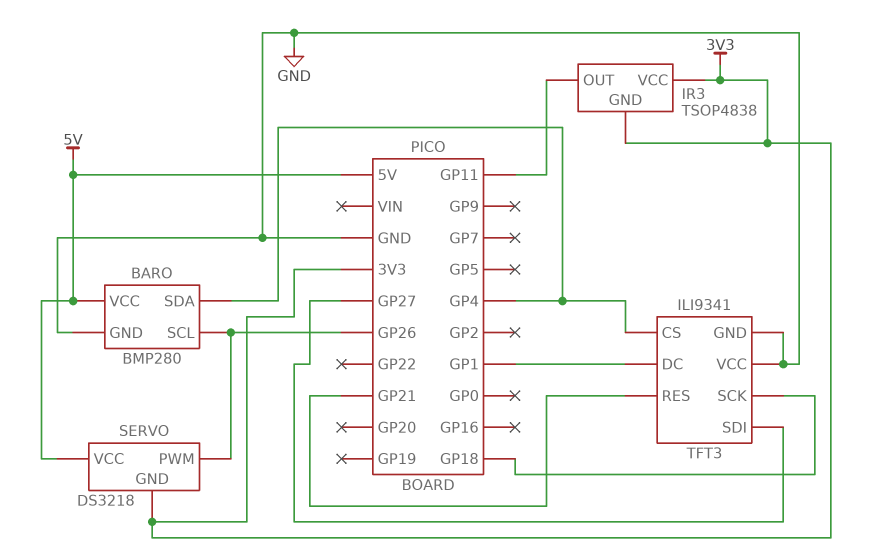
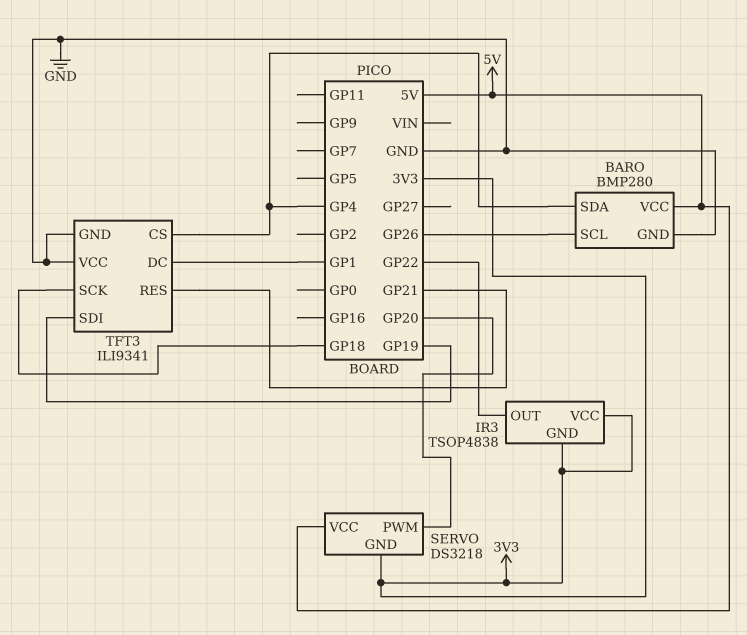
IR3 pin OUT: GP11 -> GP22
SERVO pin PWM: GP26 -> GP20
TFT3 pin SDI: GP27 -> GP19

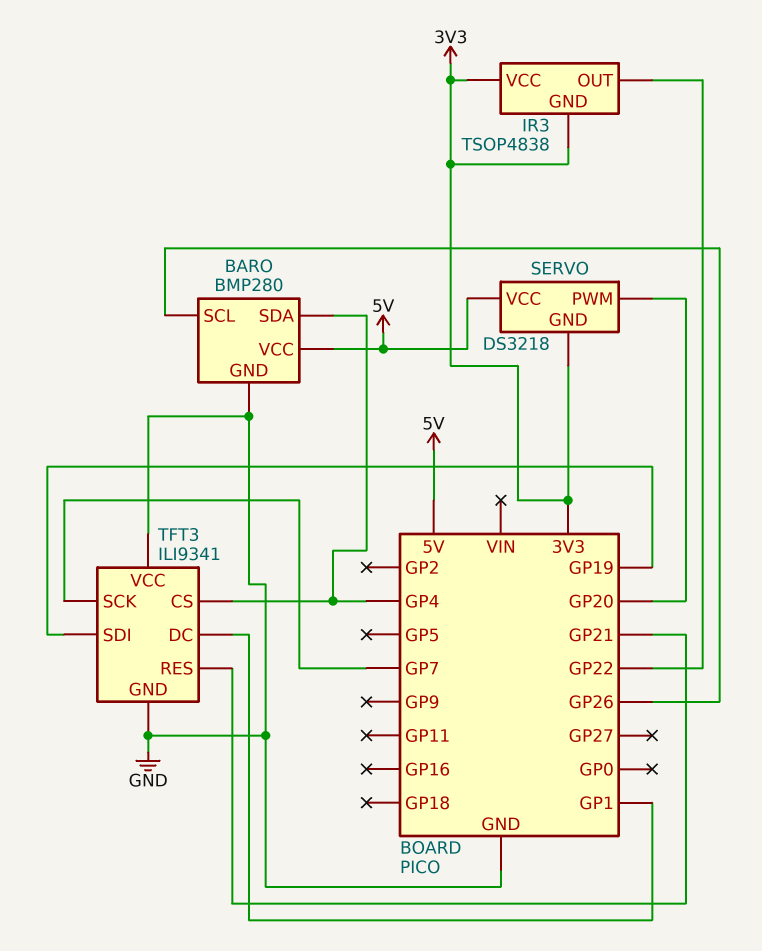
TFT3 pin SCK: GP18 -> GP7

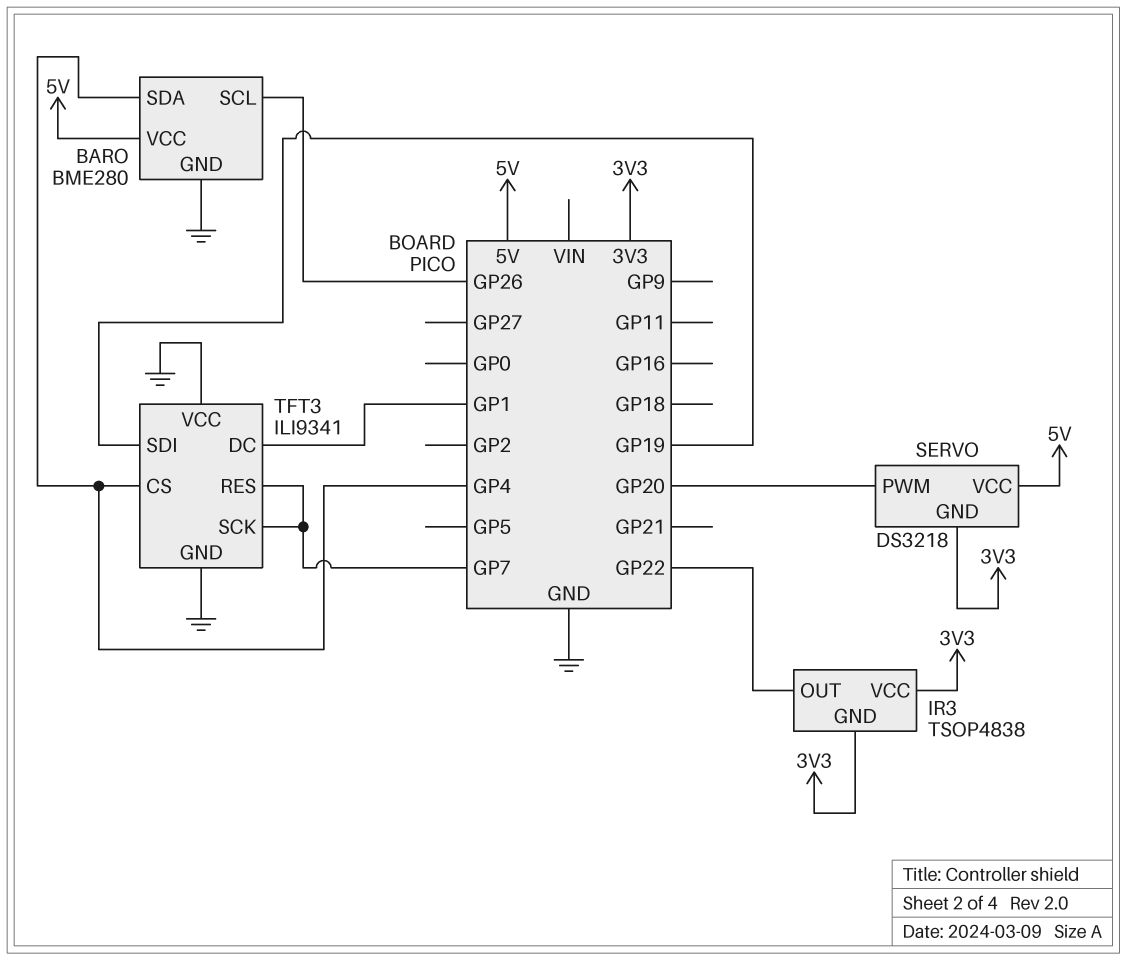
BARO: BMP280 -> BME280
TFT3 pin RES: GP21 -> GP7

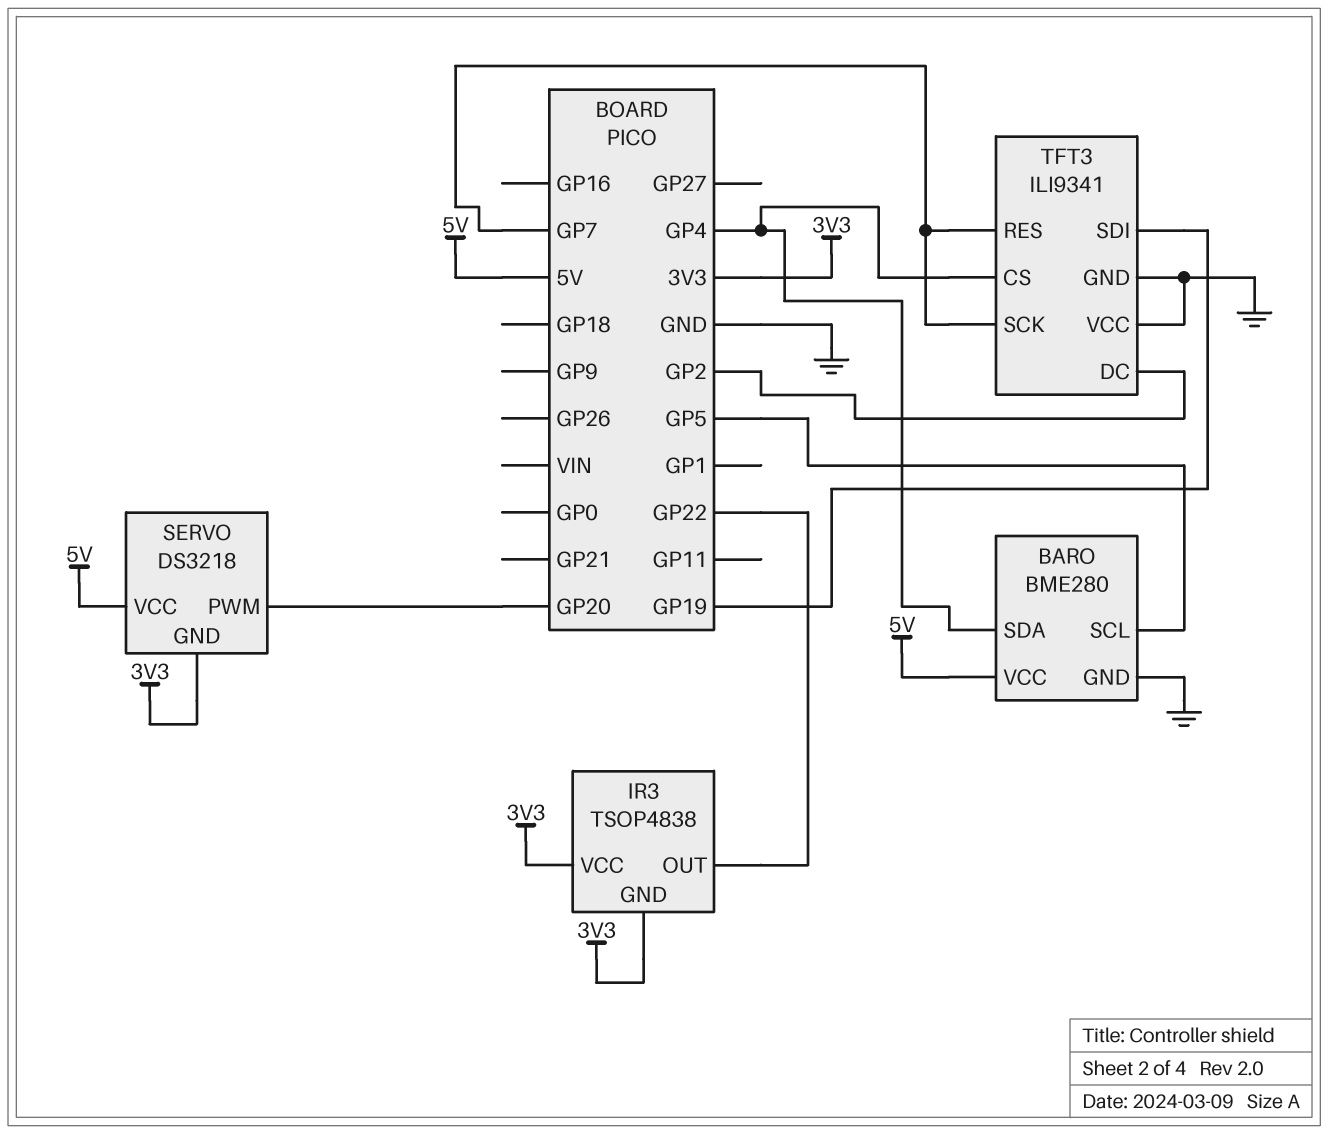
BARO pin SCL: GP26 -> GP5
TFT3 pin DC: GP1 -> GP2

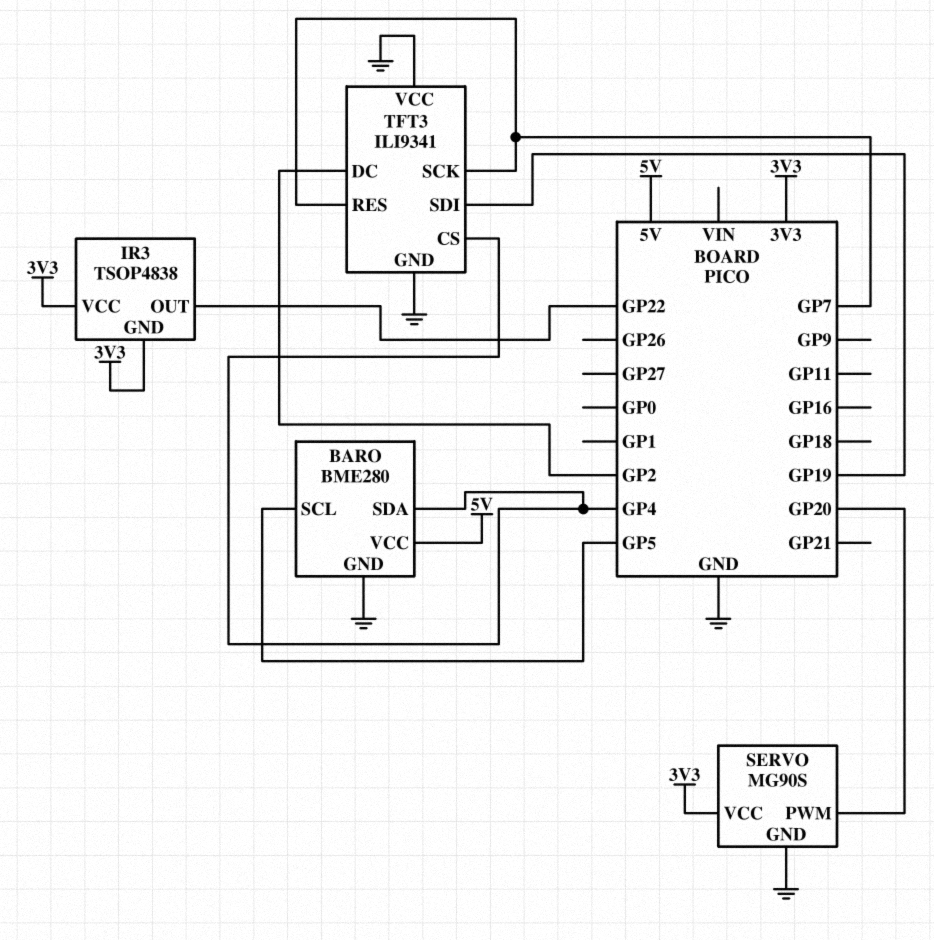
SERVO: DS3218 -> MG90S
SERVO pin GND: 3V3 -> GND
SERVO pin VCC: 5V -> 3V3

